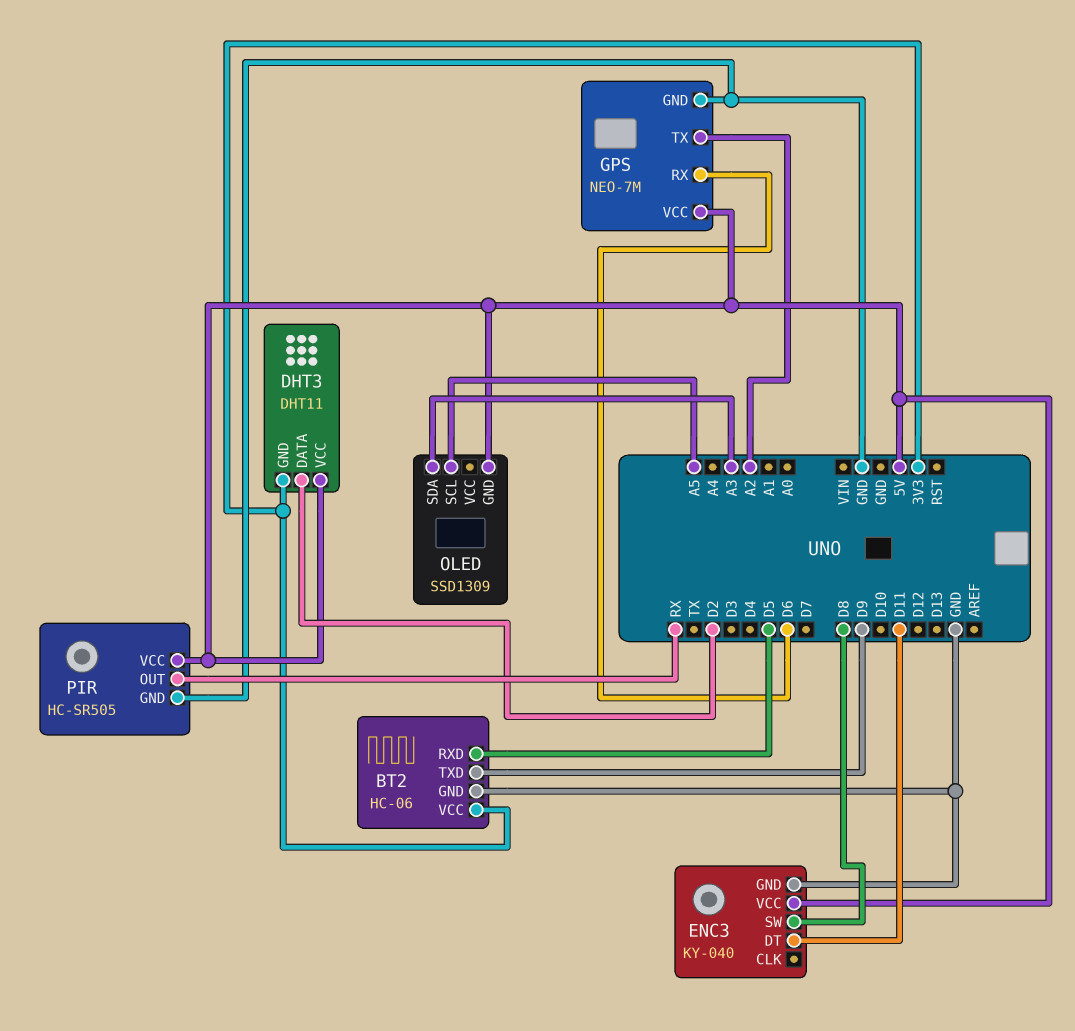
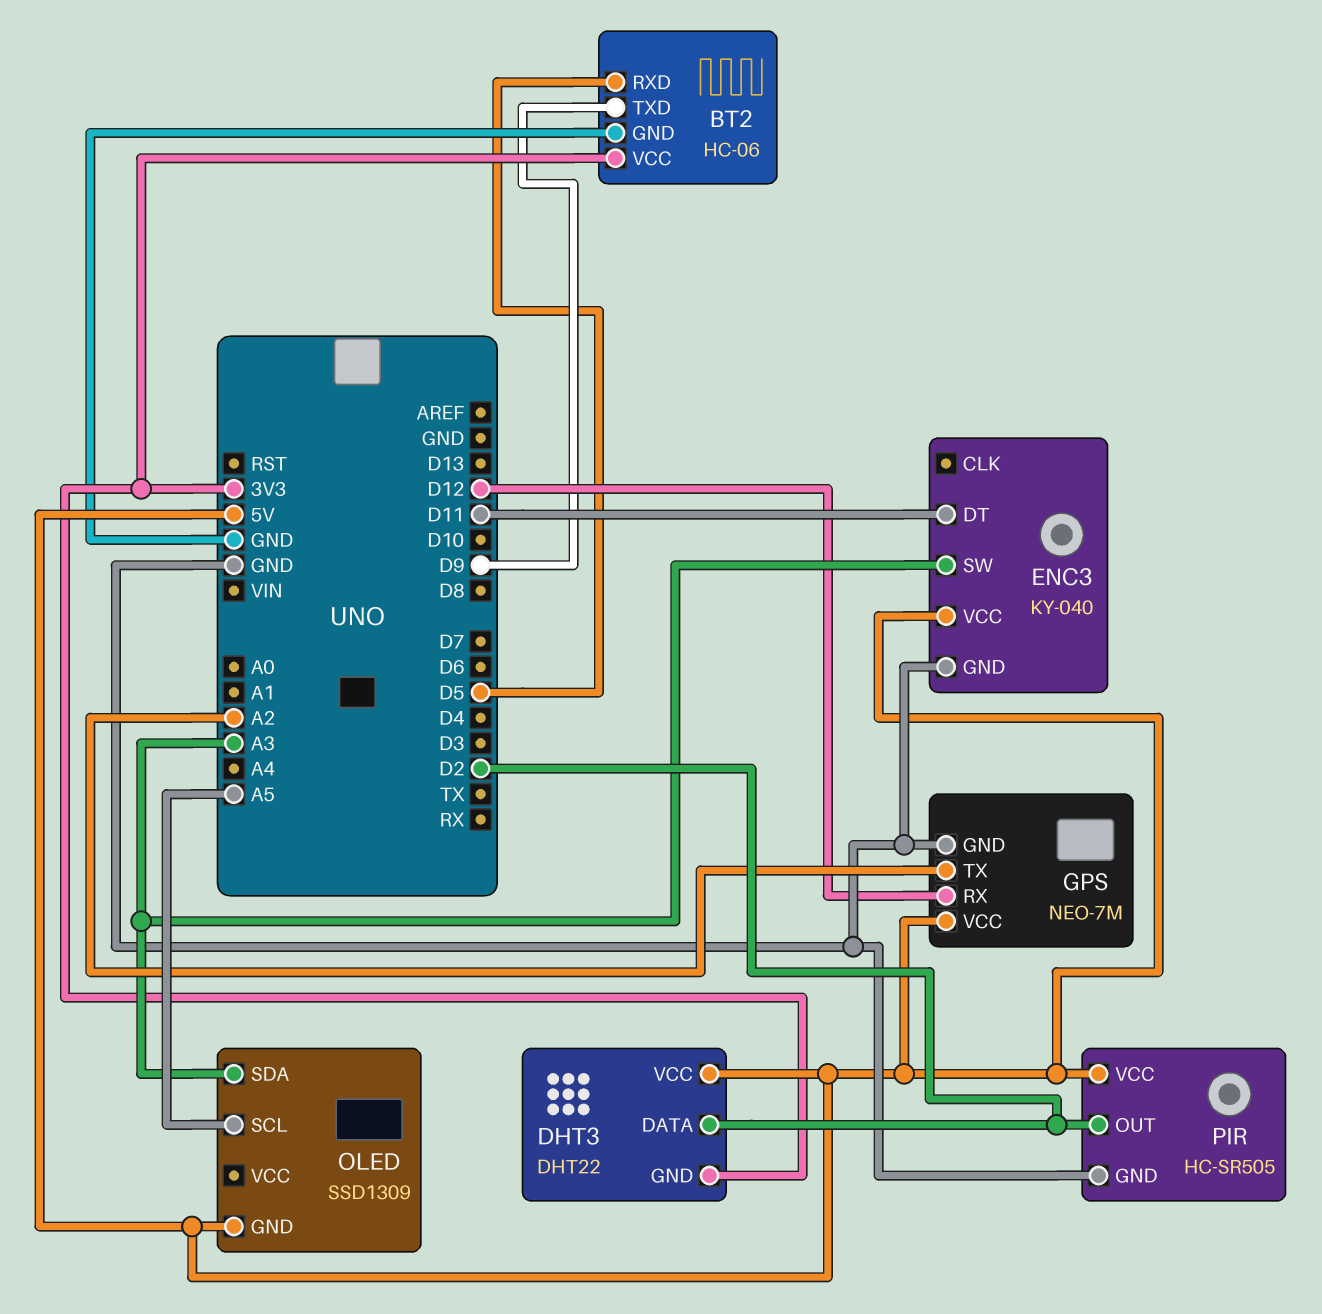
DHT3: DHT11 -> DHT22
ENC3 pin SW: D8 -> A3
GPS pin RX: D6 -> D12
PIR pin OUT: RX -> D2

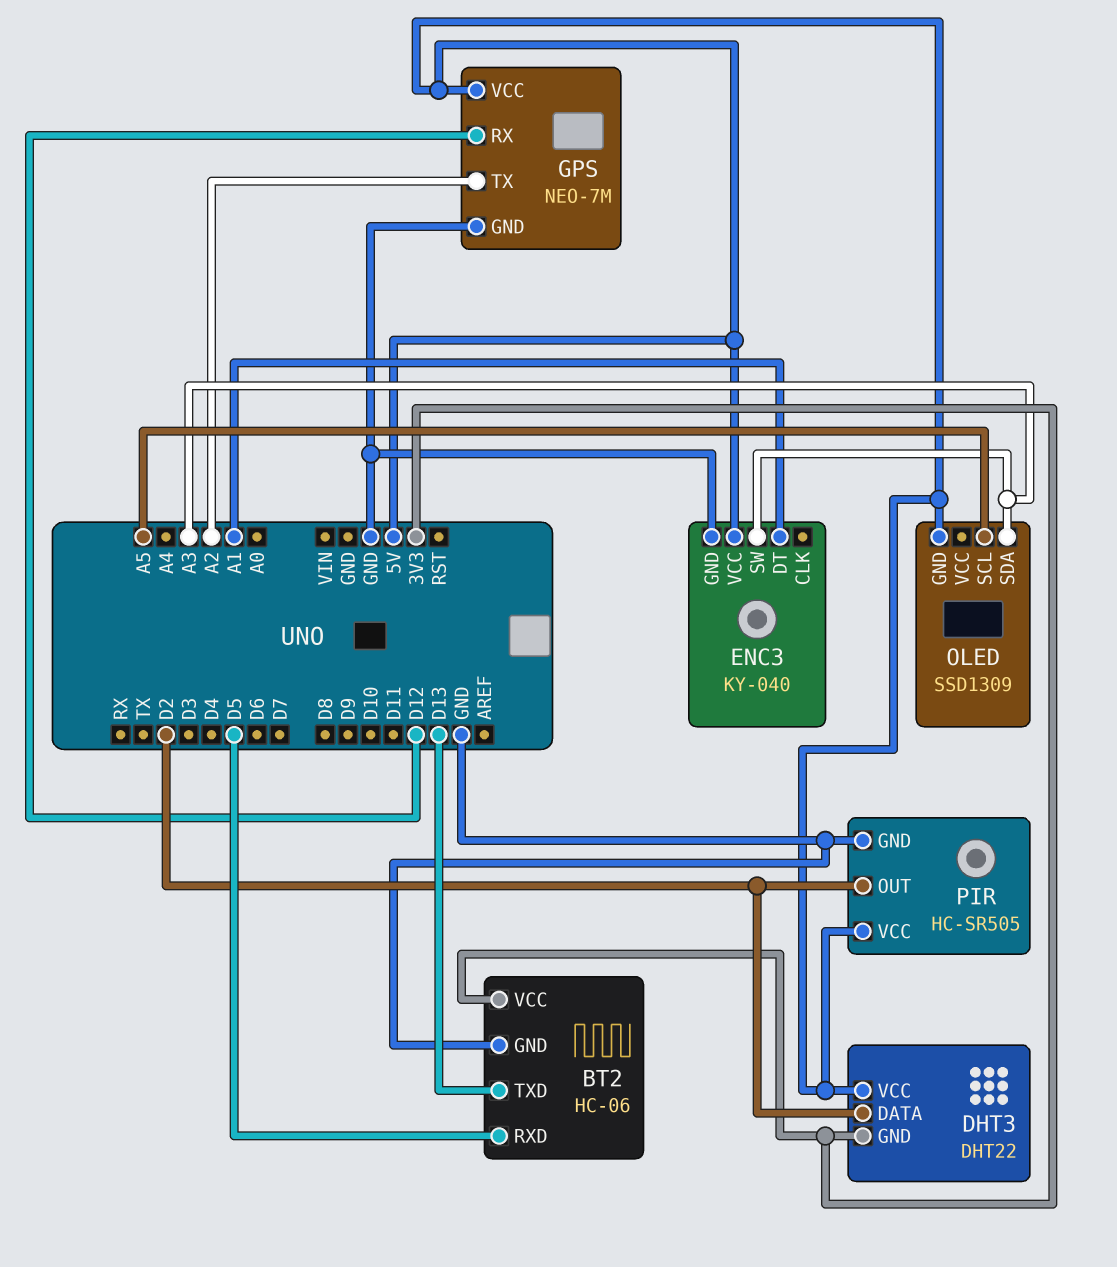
BT2 pin TXD: D9 -> D13
ENC3 pin DT: D11 -> A1

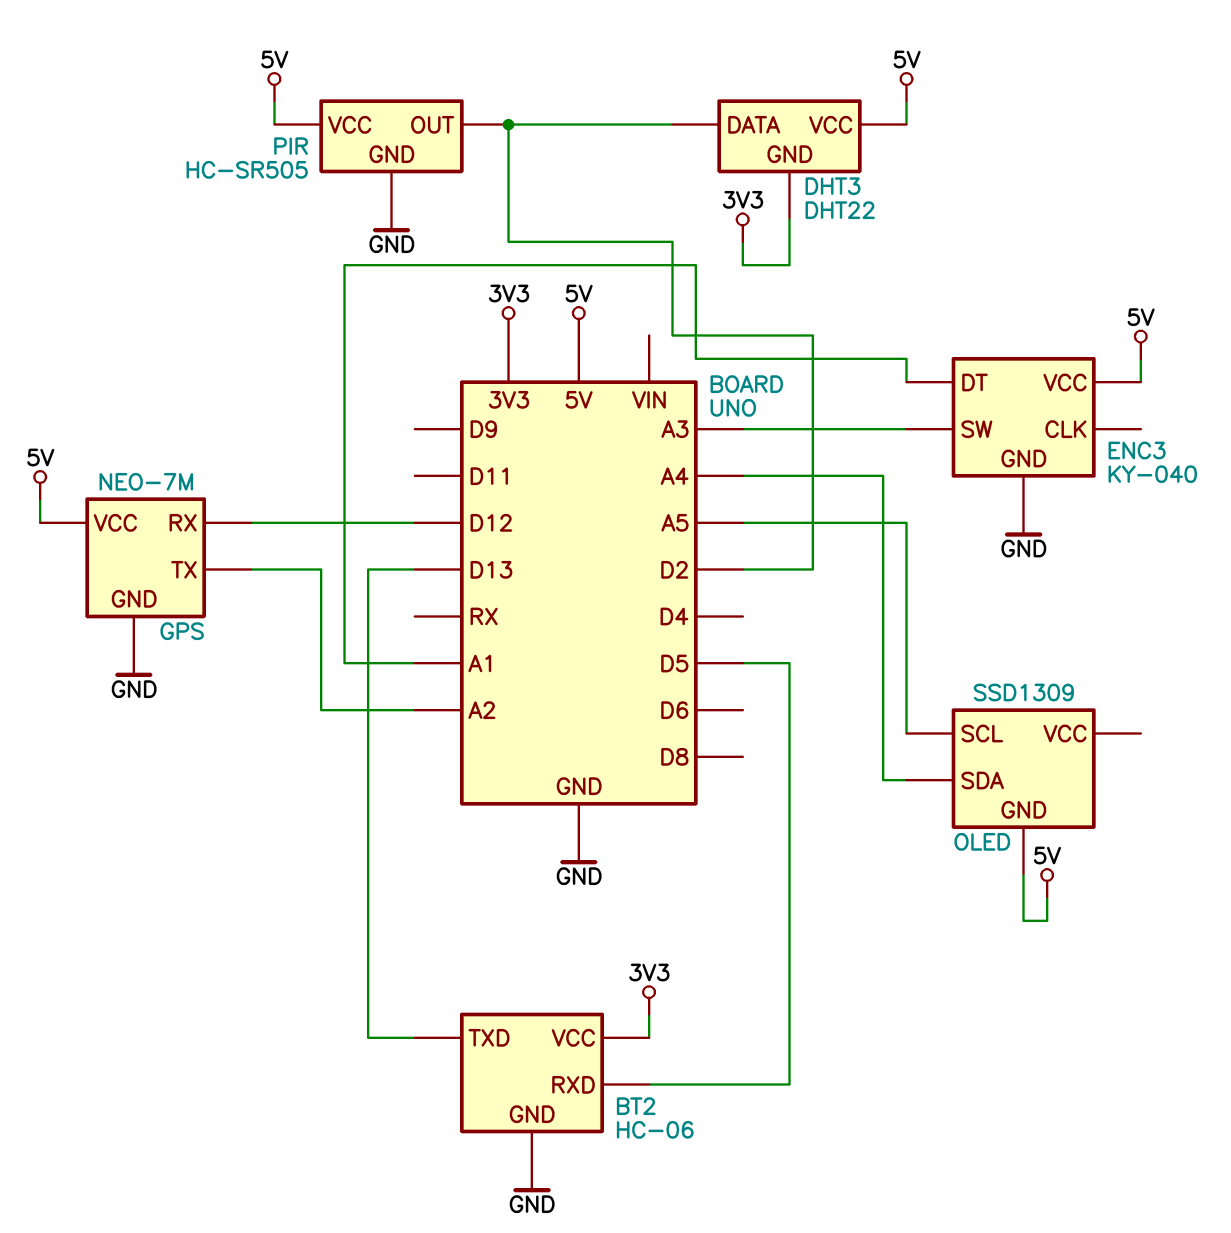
OLED pin SDA: A3 -> A4

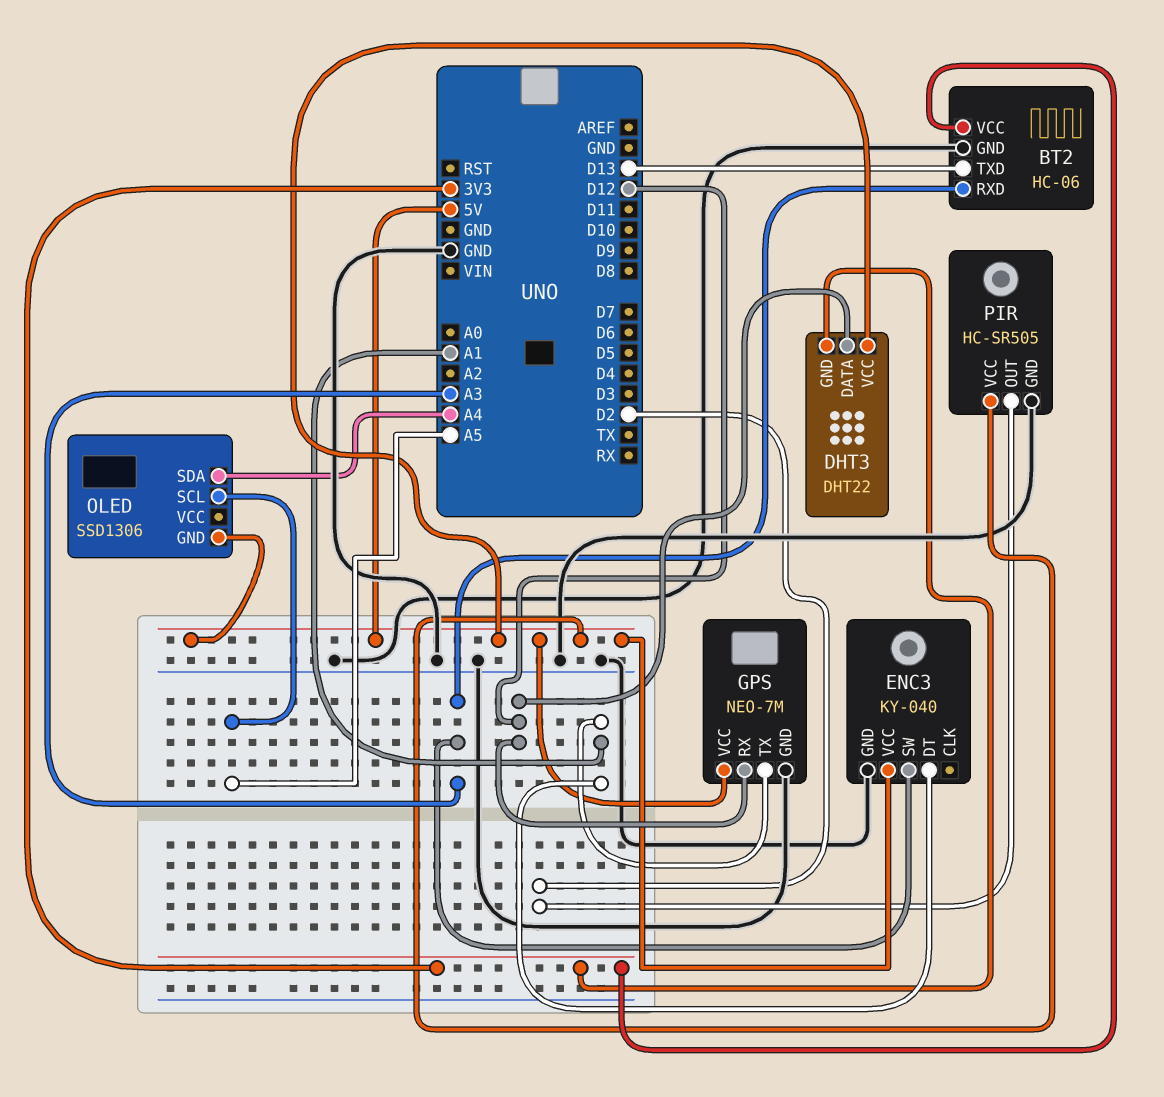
BT2 pin RXD: D5 -> A3
DHT3 pin DATA: D2 -> D12
GPS pin TX: A2 -> A1
OLED: SSD1309 -> SSD1306

